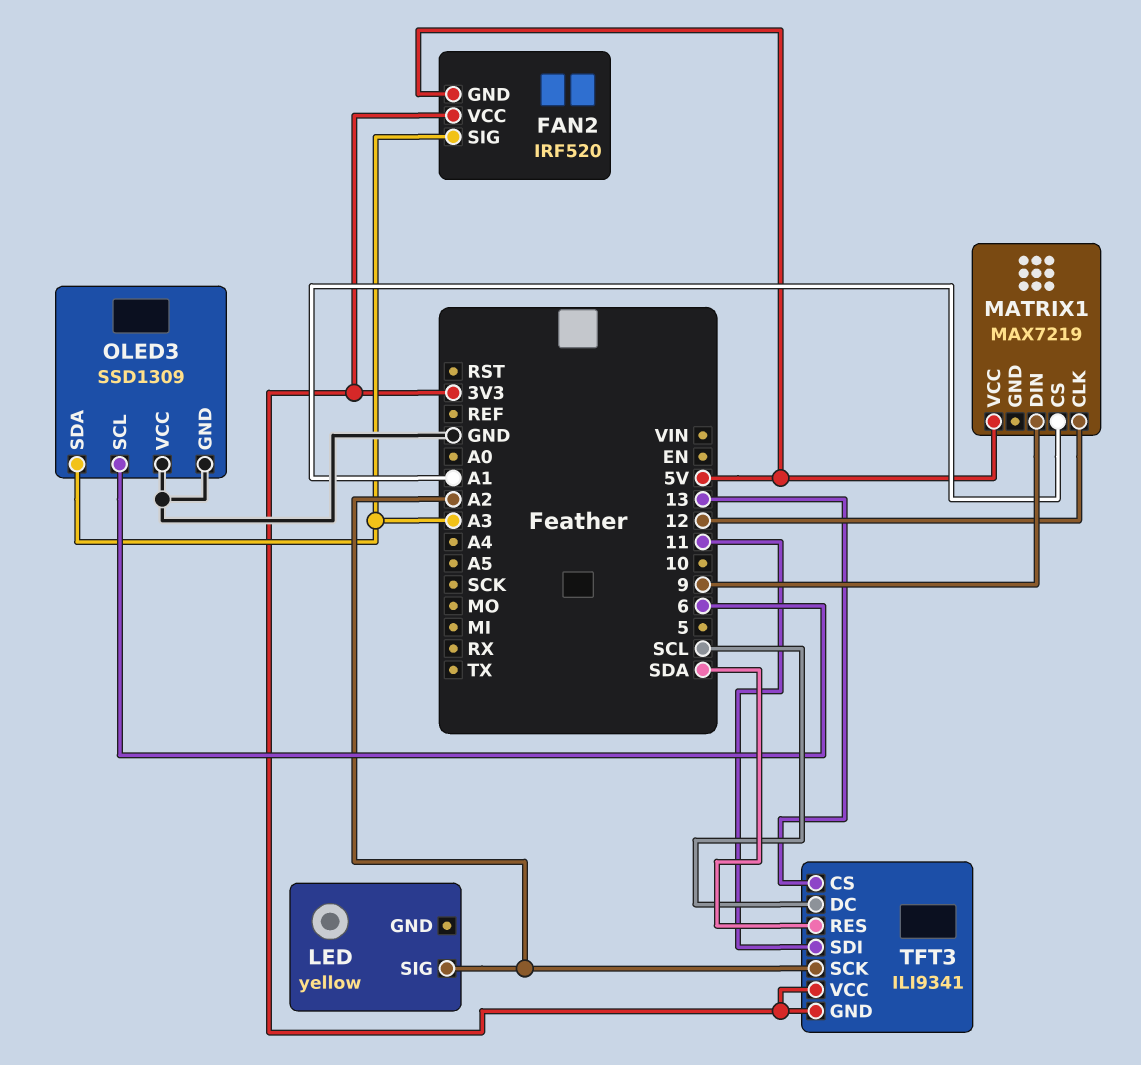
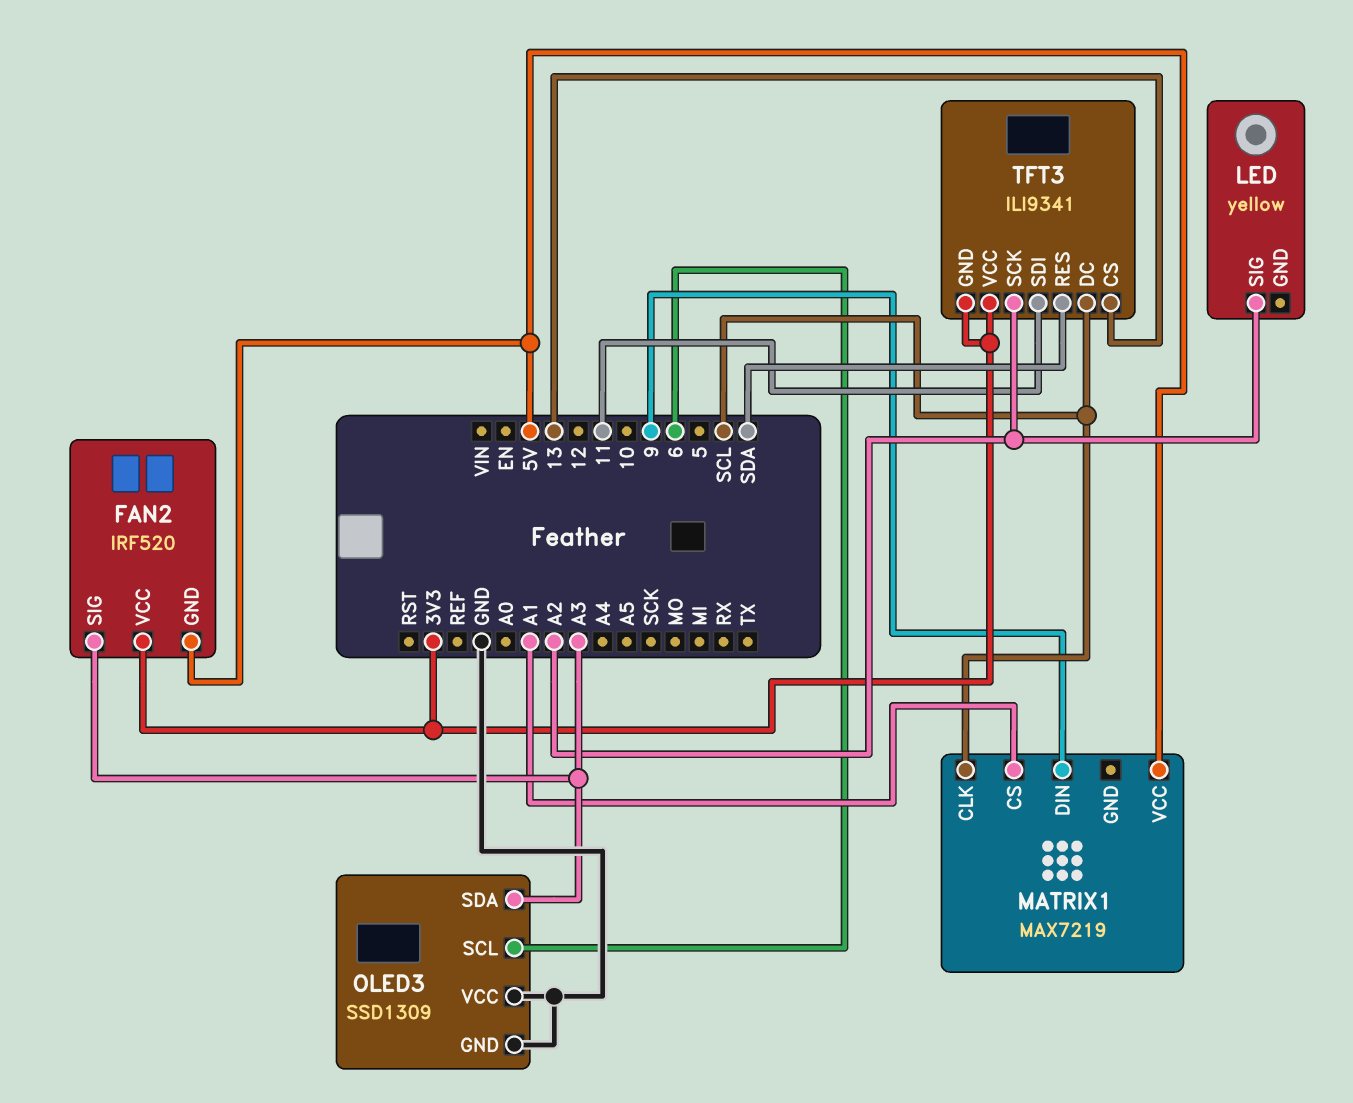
MATRIX1 pin CLK: 12 -> SCL

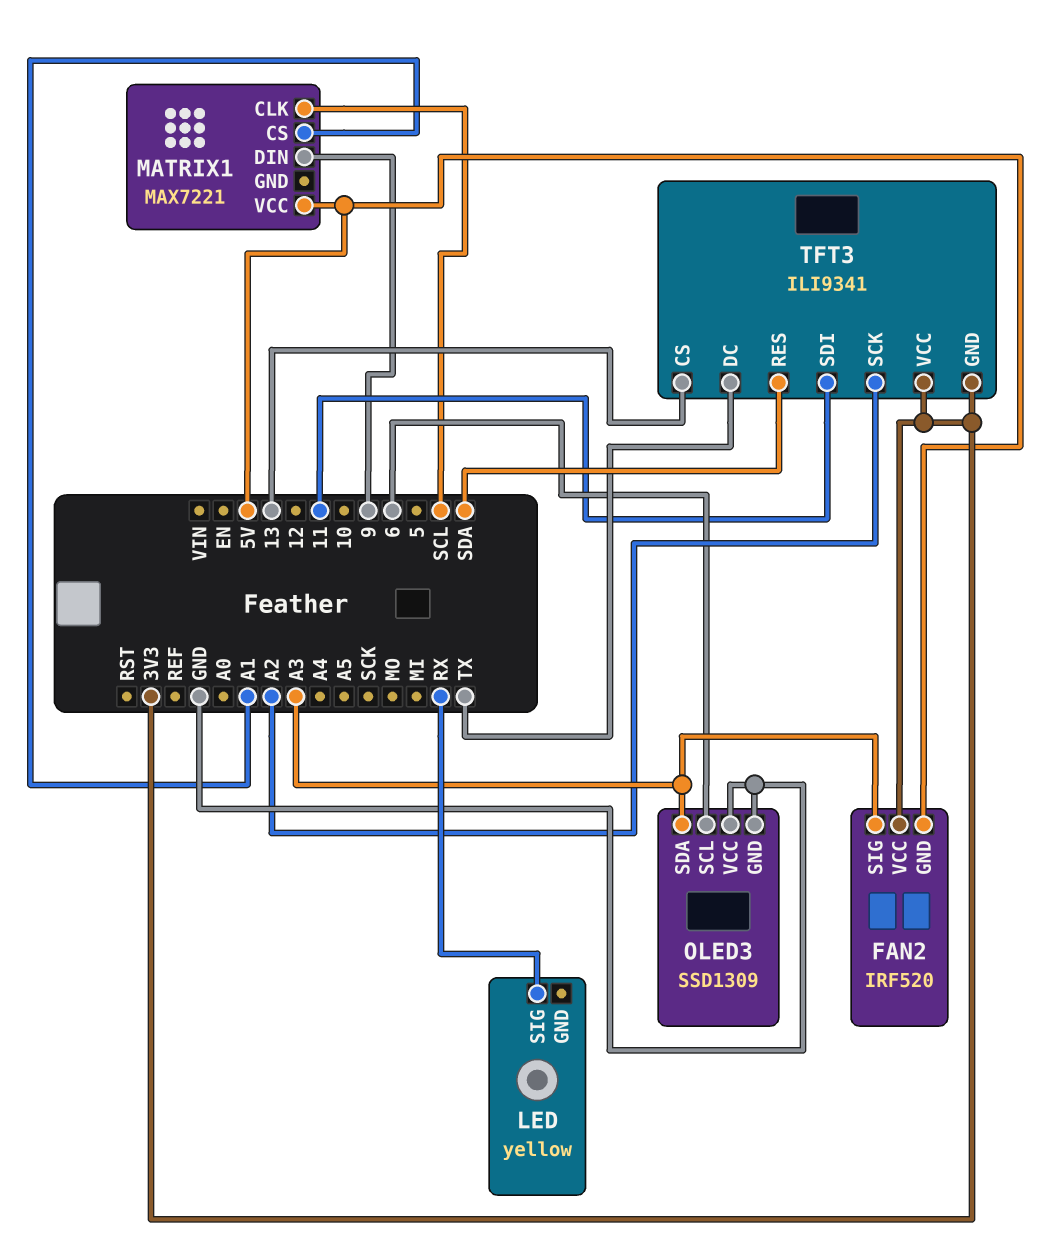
LED pin SIG: A2 -> RX
MATRIX1: MAX7219 -> MAX7221
TFT3 pin DC: SCL -> TX

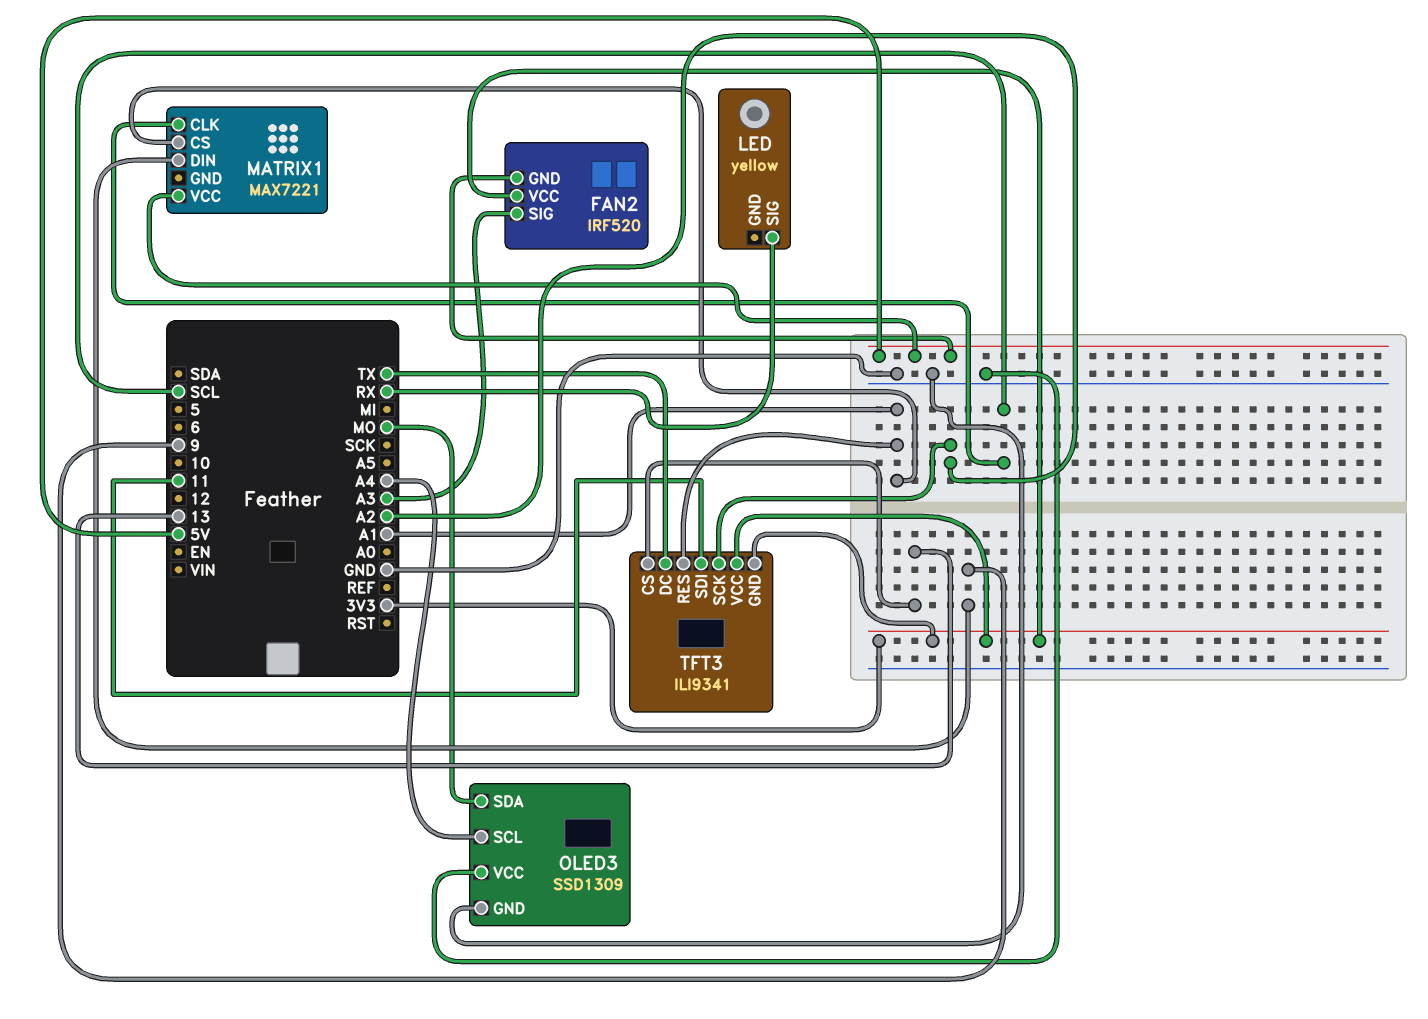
OLED3 pin SCL: 6 -> A4
OLED3 pin SDA: A3 -> MO
TFT3 pin RES: SDA -> A1

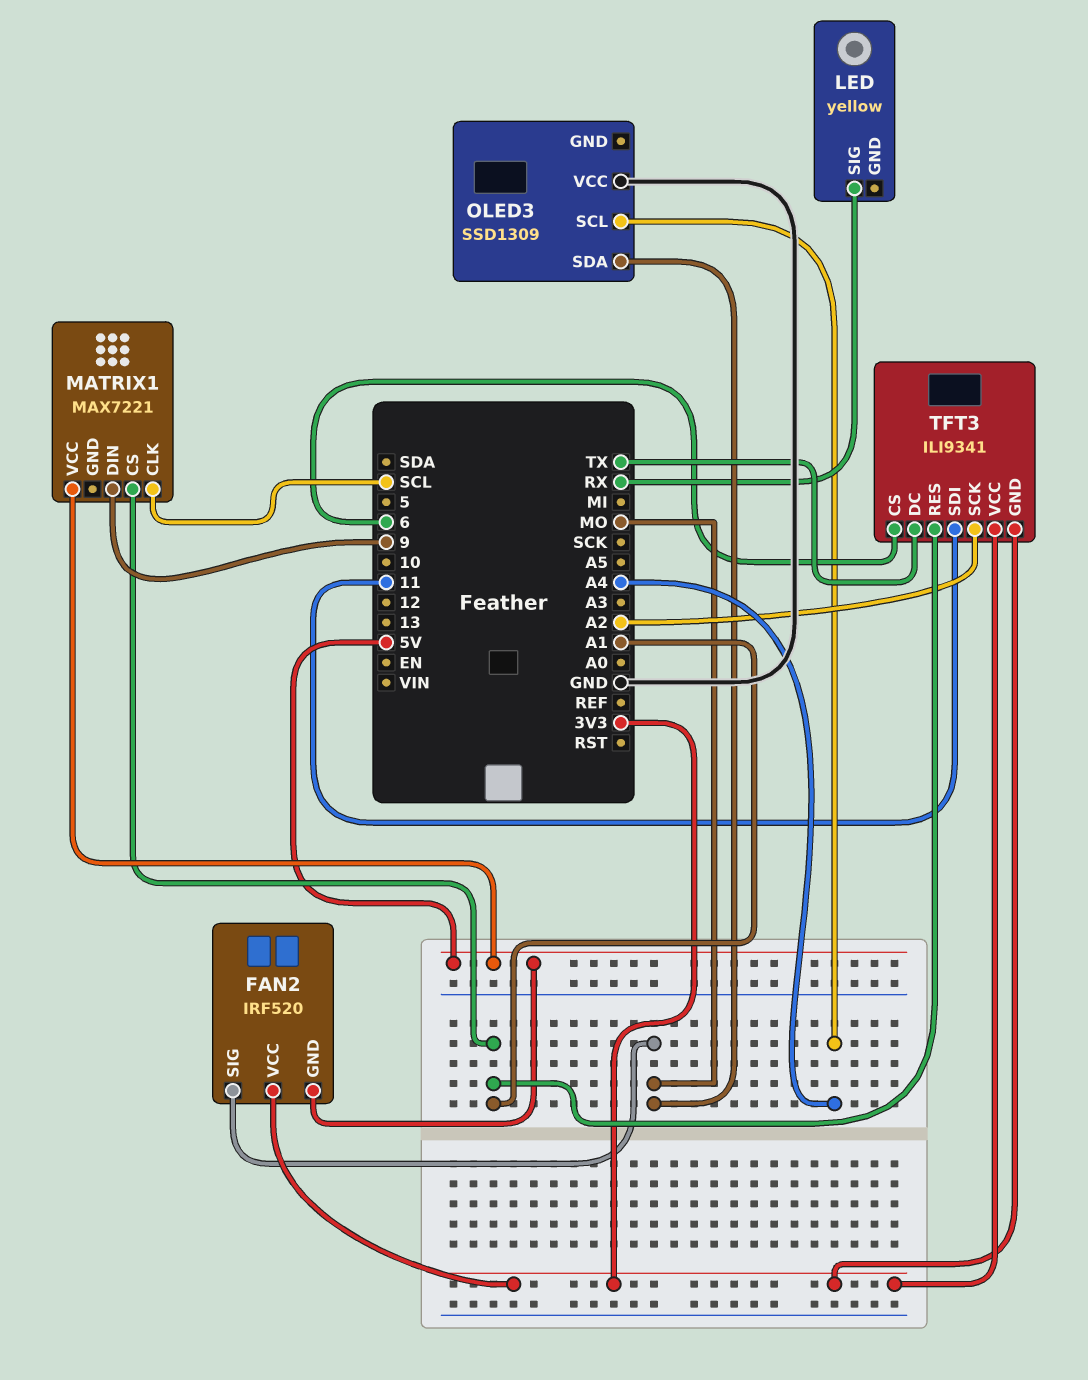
FAN2 pin SIG: A3 -> MO
OLED3 pin GND: GND -> none
TFT3 pin CS: 13 -> 6

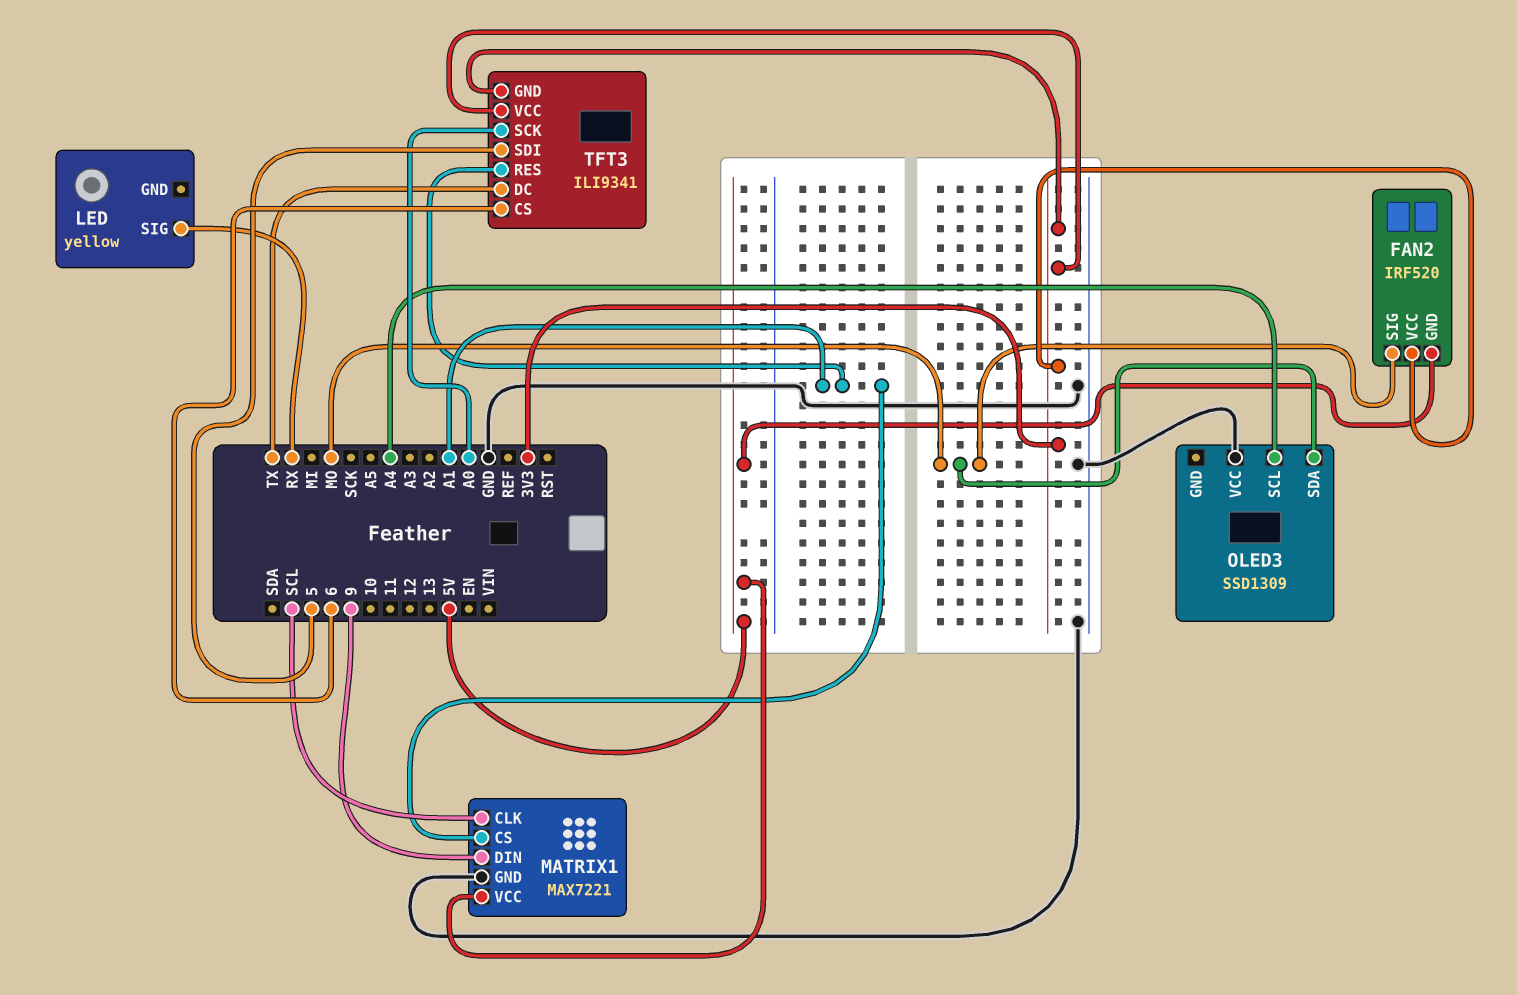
MATRIX1 pin GND: none -> GND
TFT3 pin SCK: A2 -> A0
TFT3 pin SDI: 11 -> 5

